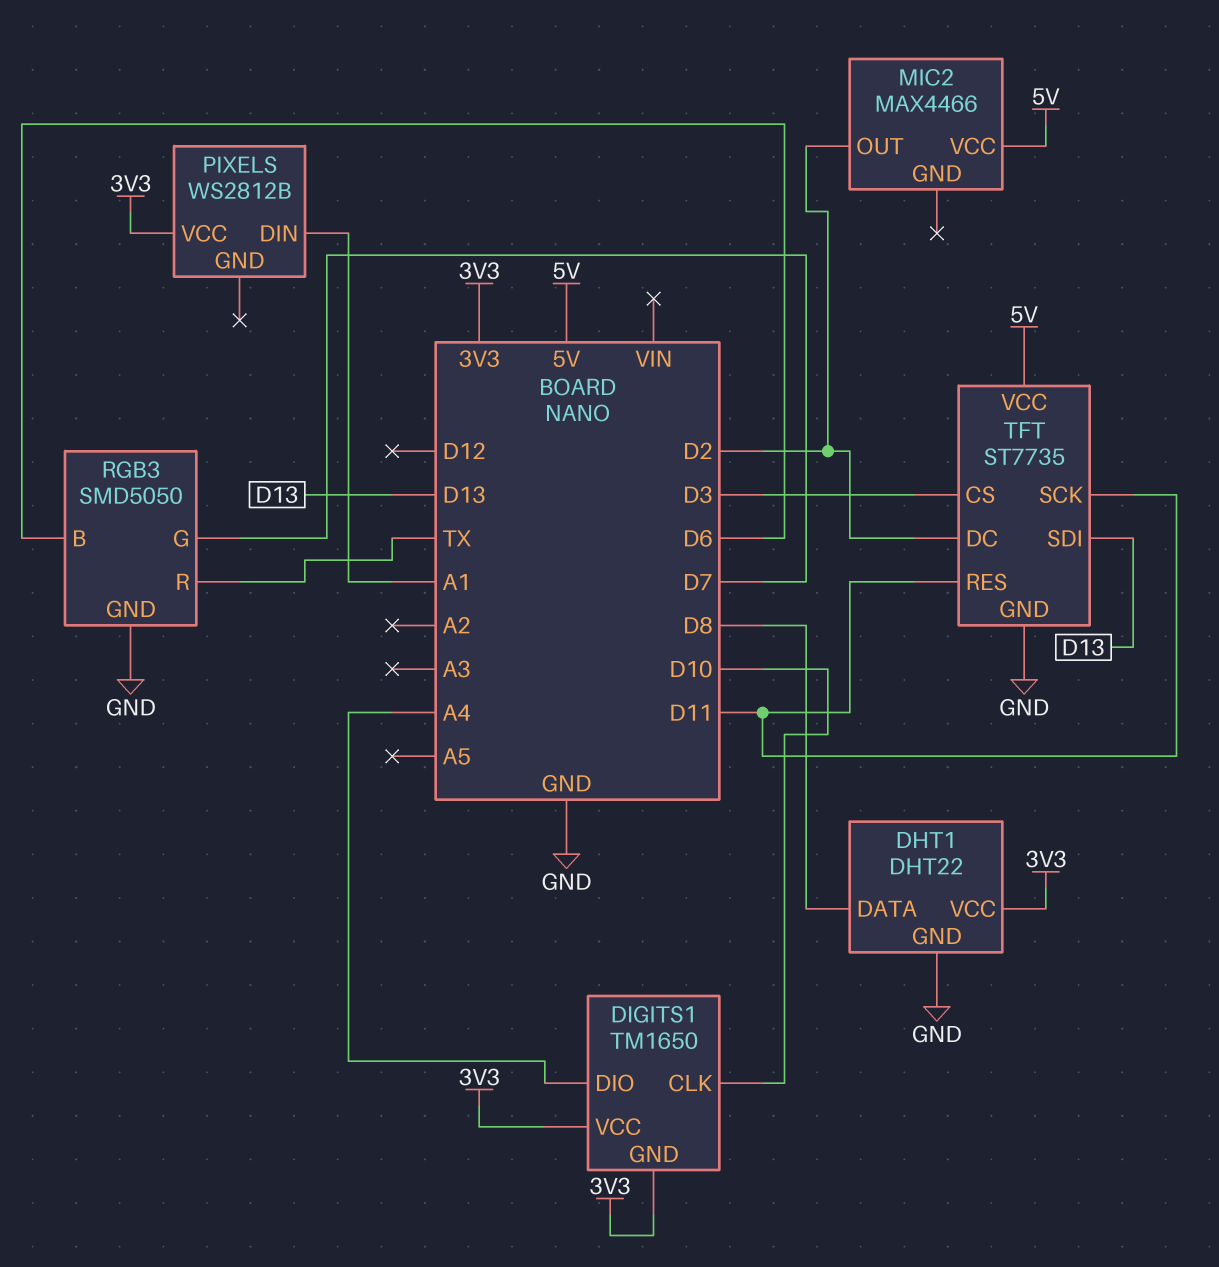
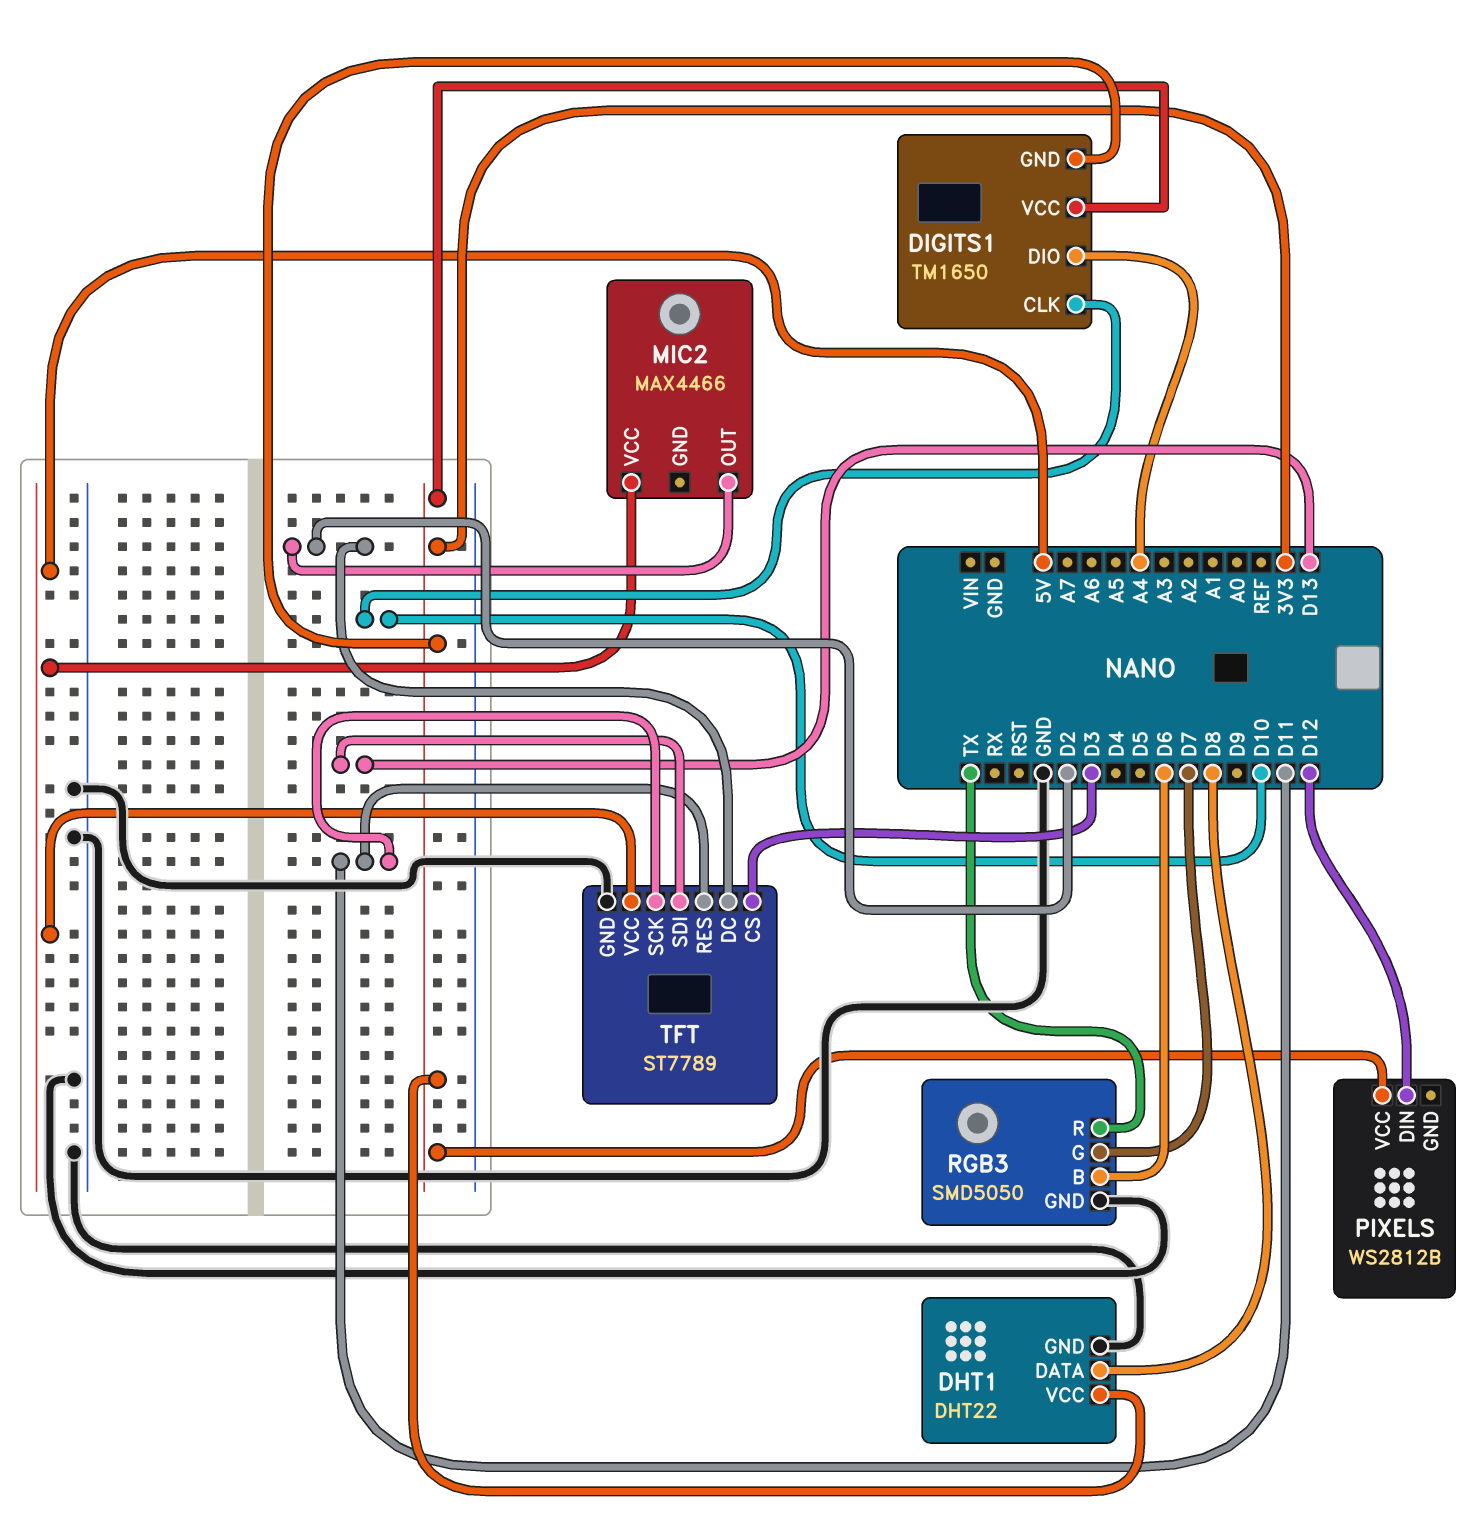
PIXELS pin DIN: A1 -> D12
TFT: ST7735 -> ST7789

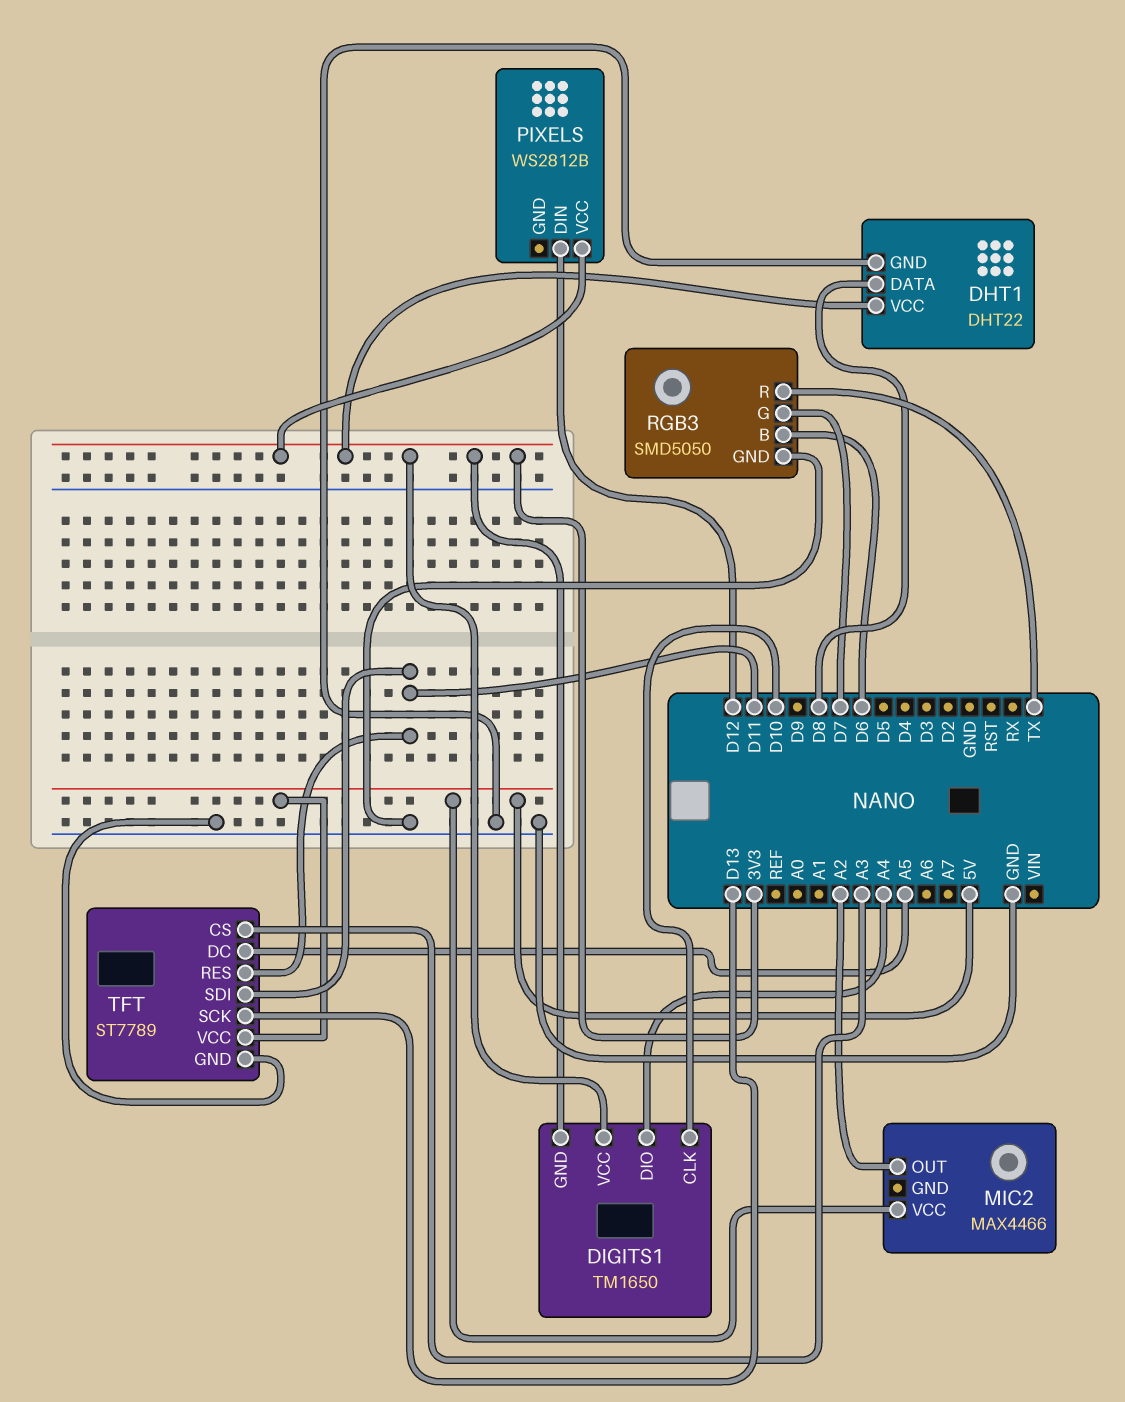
MIC2 pin OUT: D2 -> A2
TFT pin CS: D3 -> A3
TFT pin DC: D2 -> A5
TFT pin SCK: D11 -> D13
TFT pin SDI: D13 -> D11

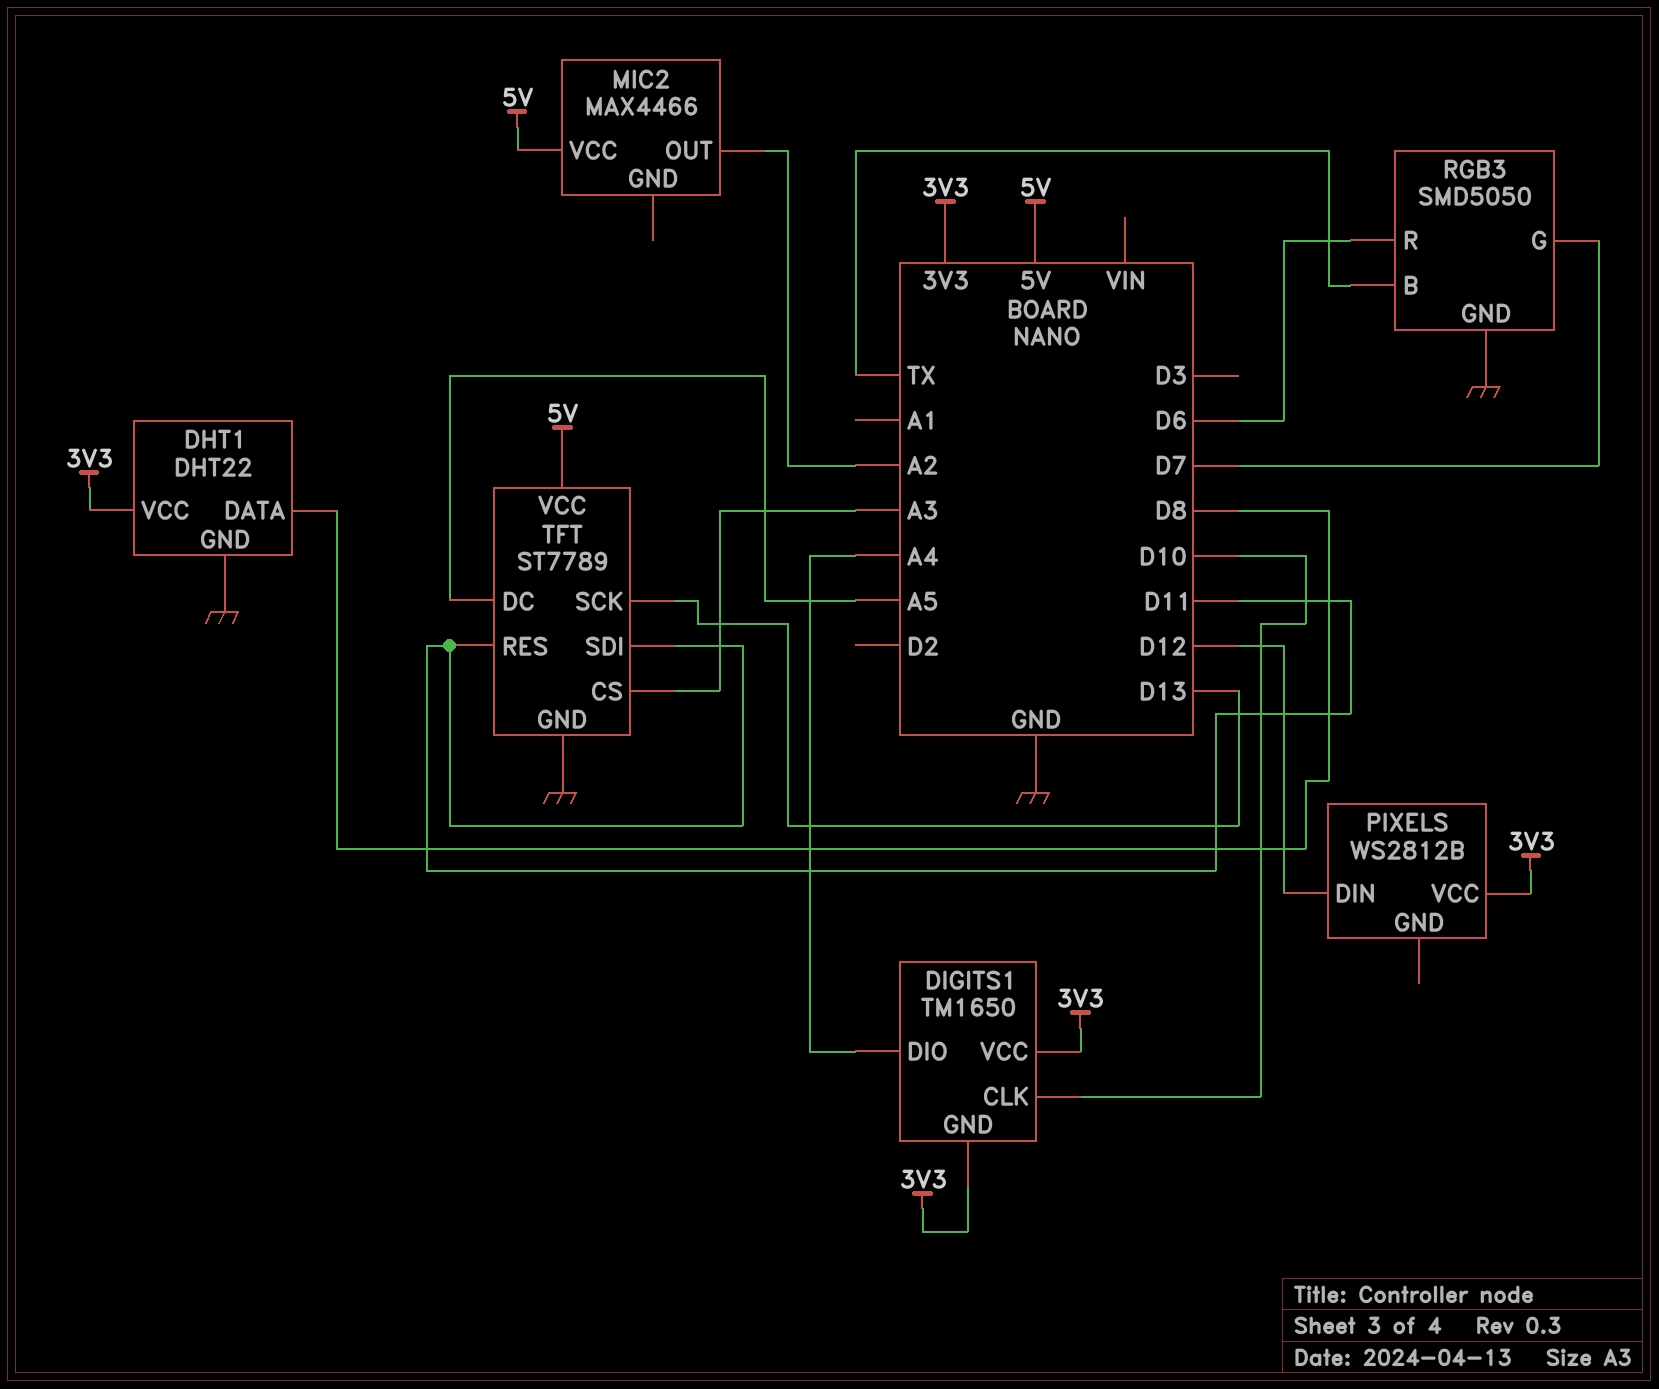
RGB3 pin B: D6 -> TX
RGB3 pin R: TX -> D6

